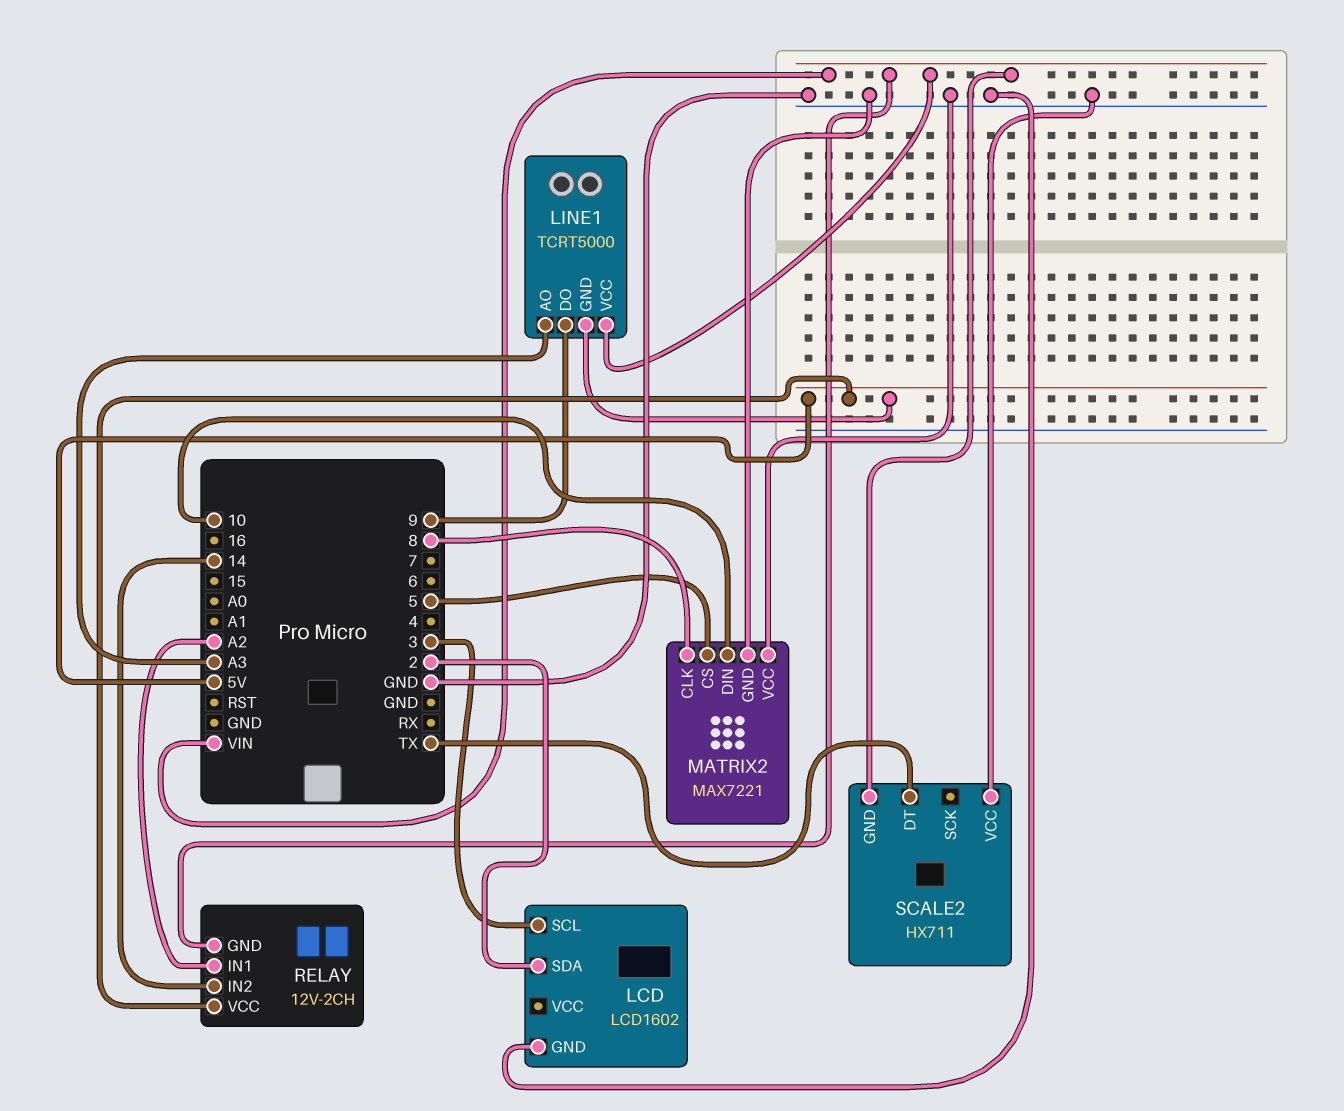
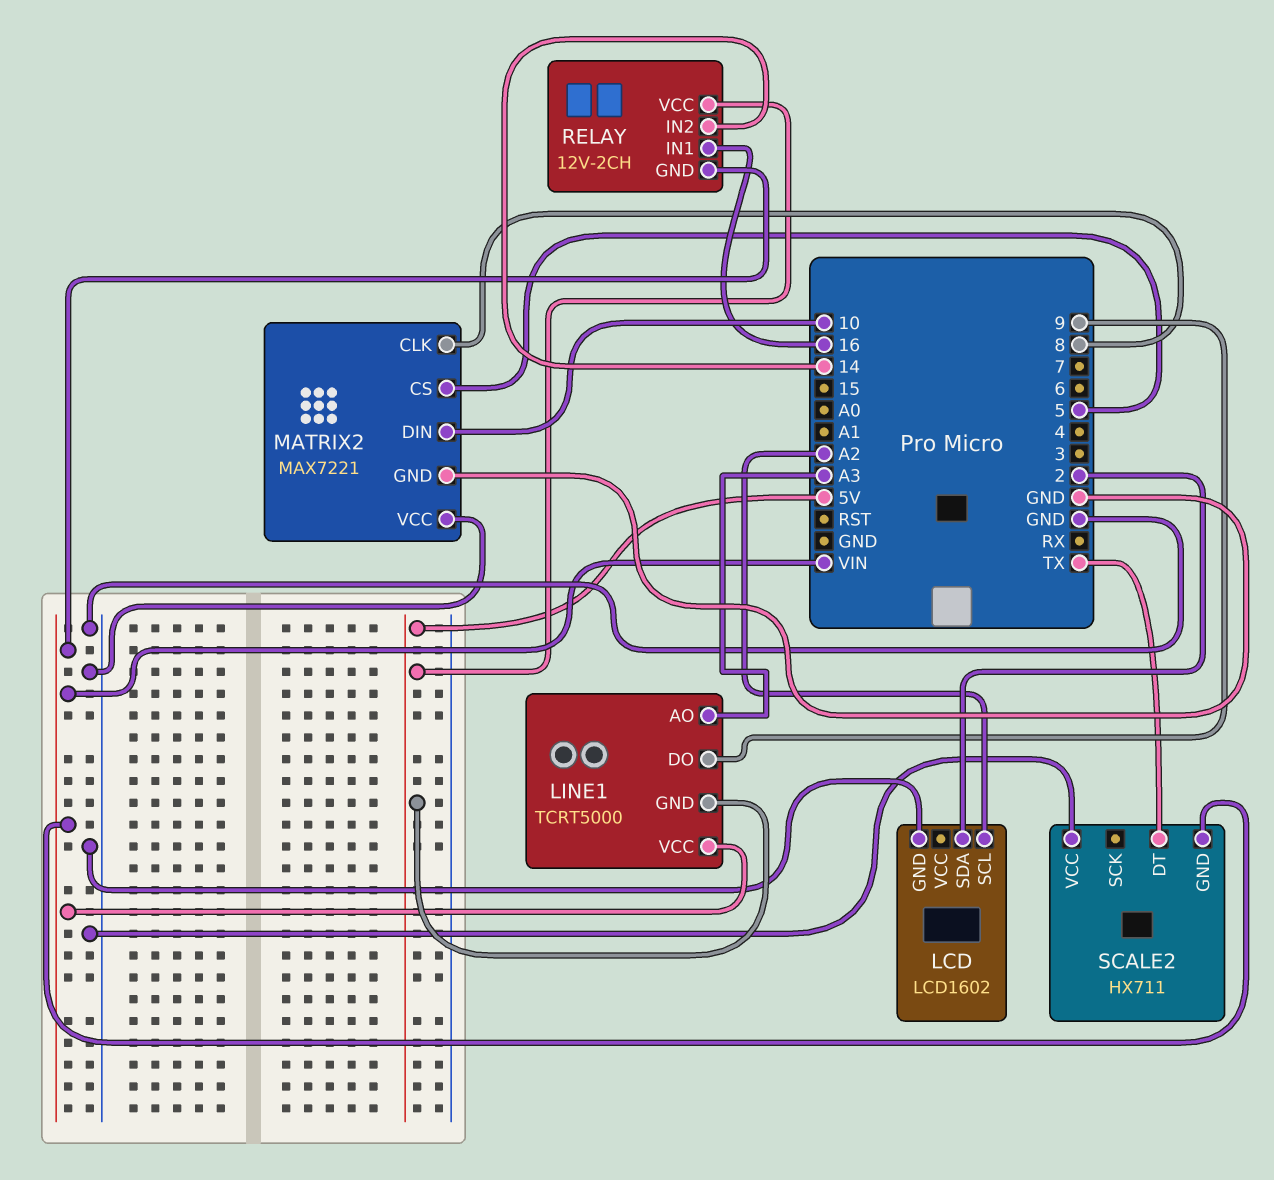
LCD pin SCL: 3 -> A2
RELAY pin IN1: A2 -> 16

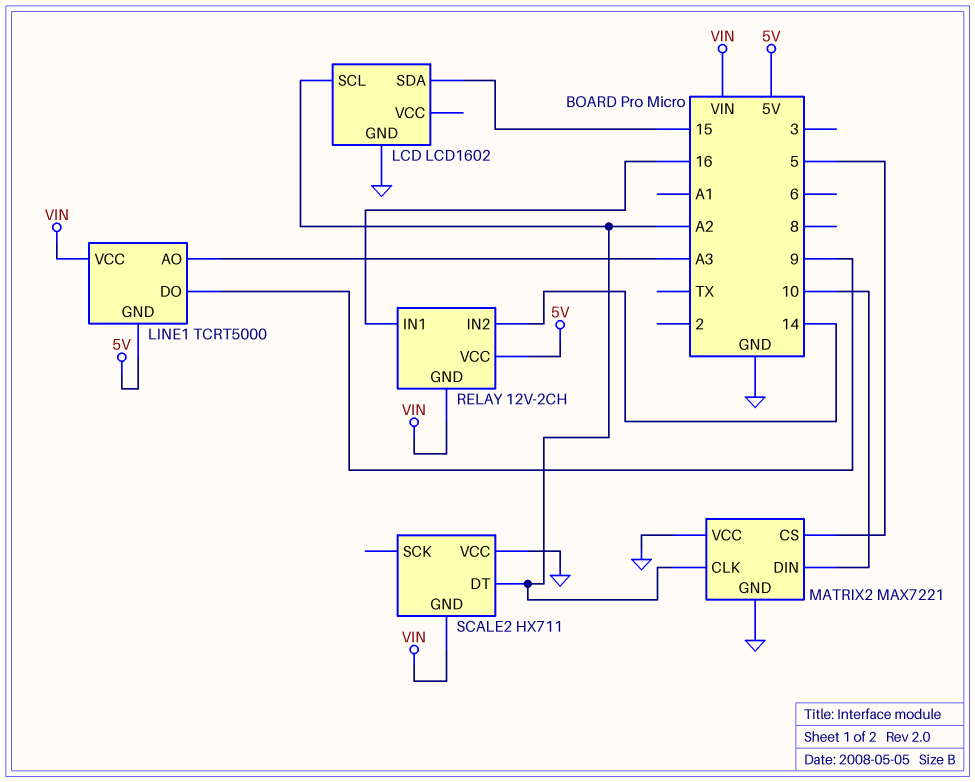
LCD pin SDA: 2 -> 15
MATRIX2 pin CLK: 8 -> A2
SCALE2 pin DT: TX -> A2

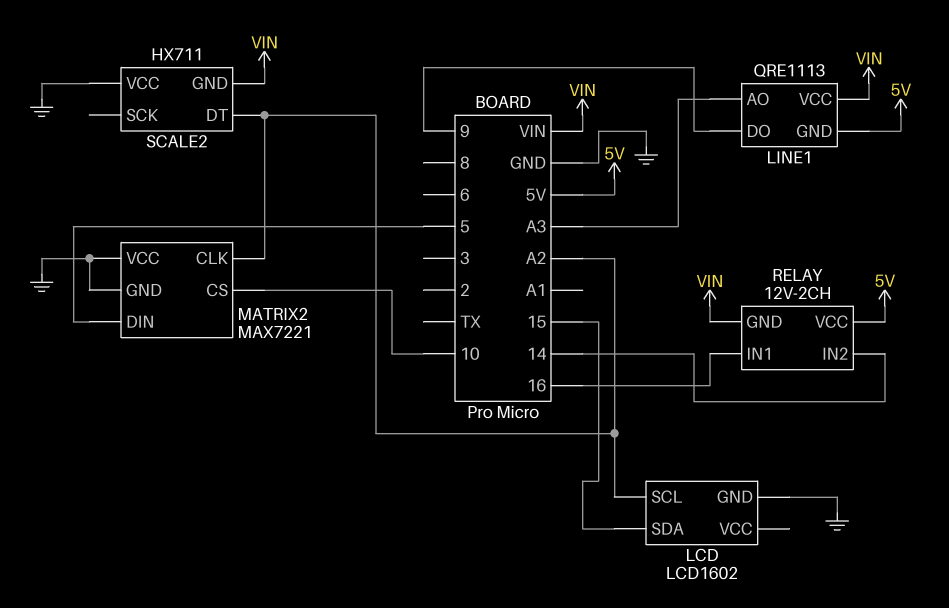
LINE1: TCRT5000 -> QRE1113
MATRIX2 pin CS: 5 -> 10
MATRIX2 pin DIN: 10 -> 5

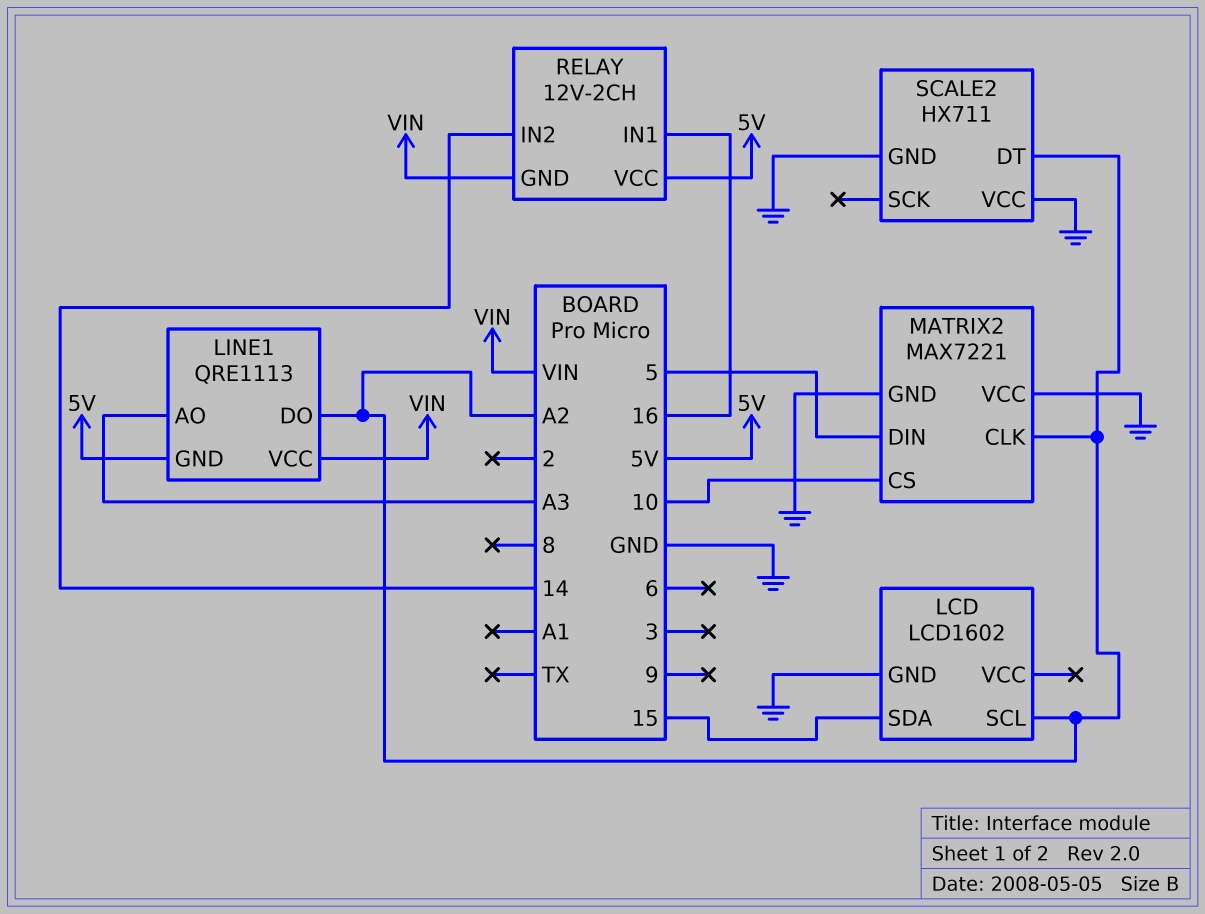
LINE1 pin DO: 9 -> A2
SCALE2 pin GND: VIN -> GND

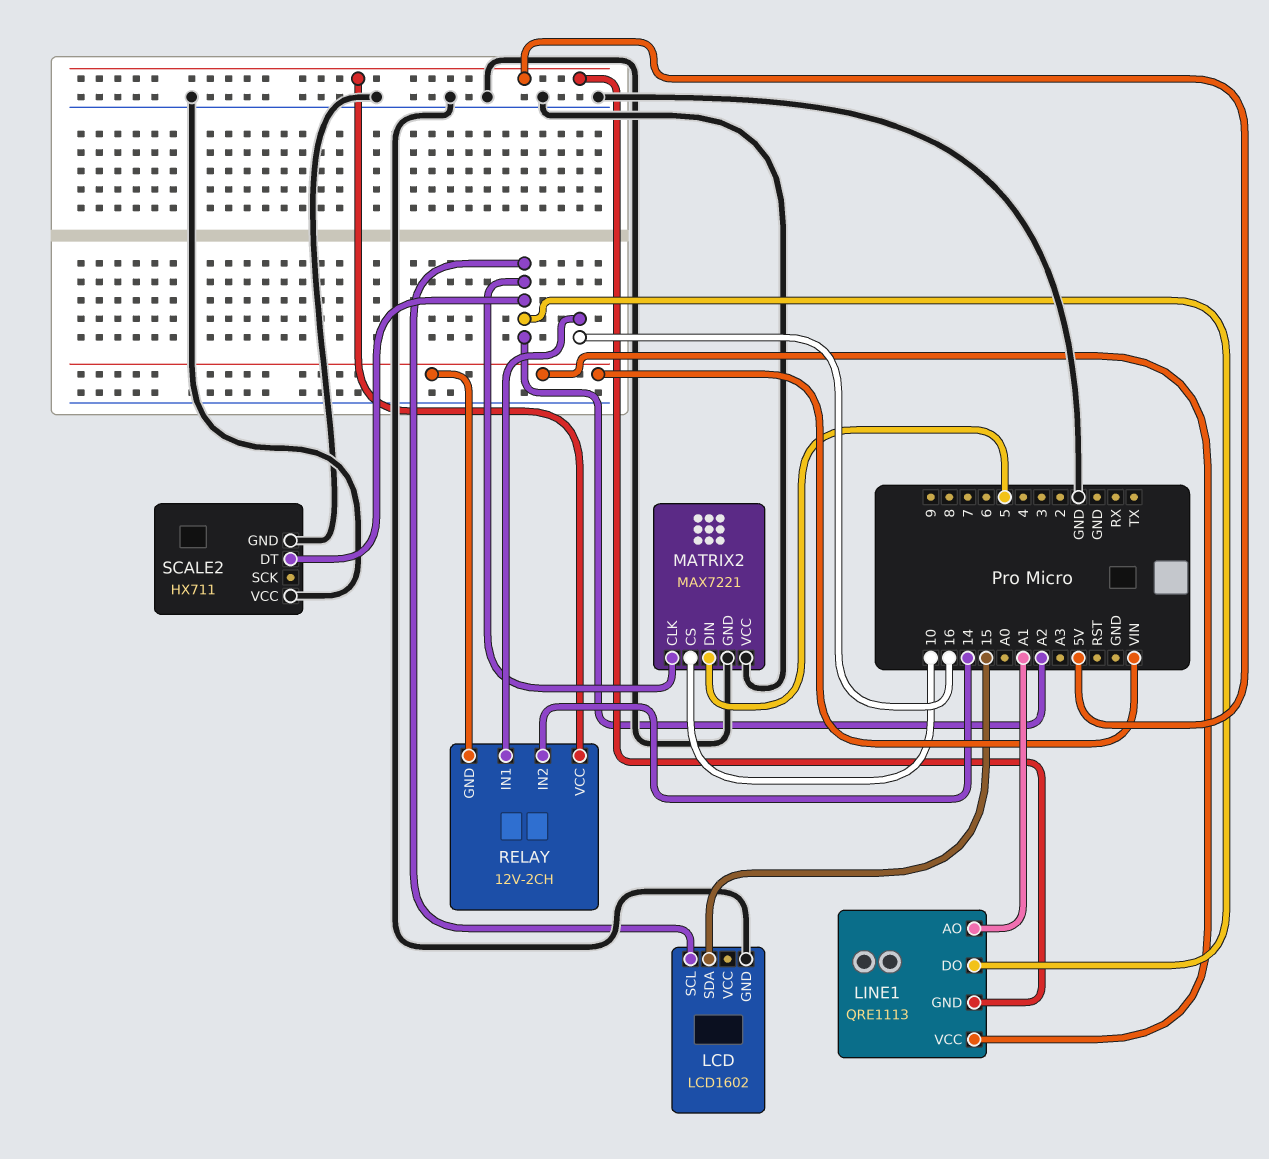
LINE1 pin AO: A3 -> A1

